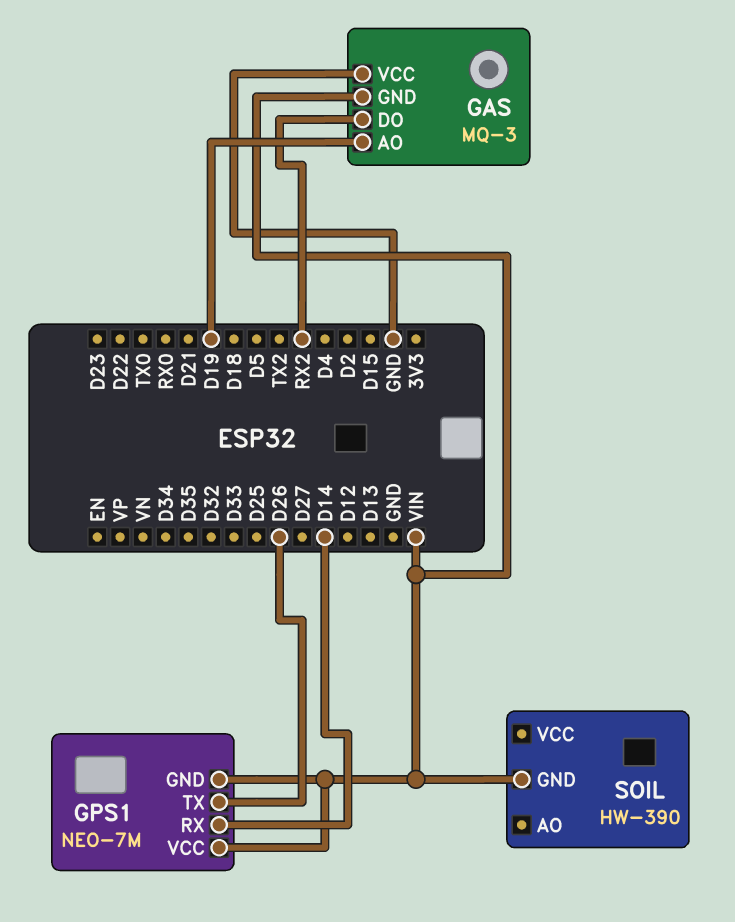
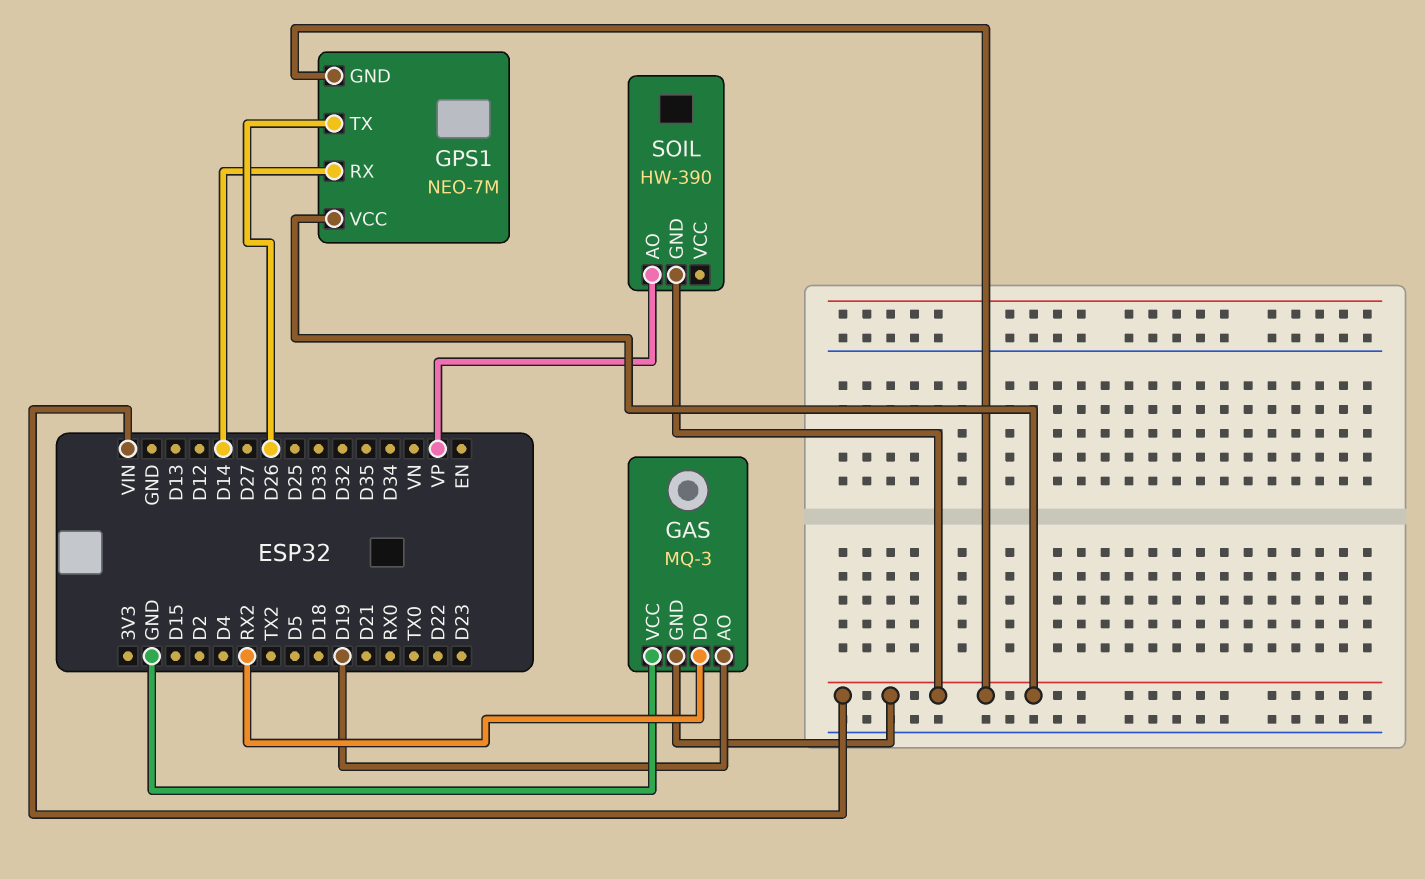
SOIL pin AO: none -> VP

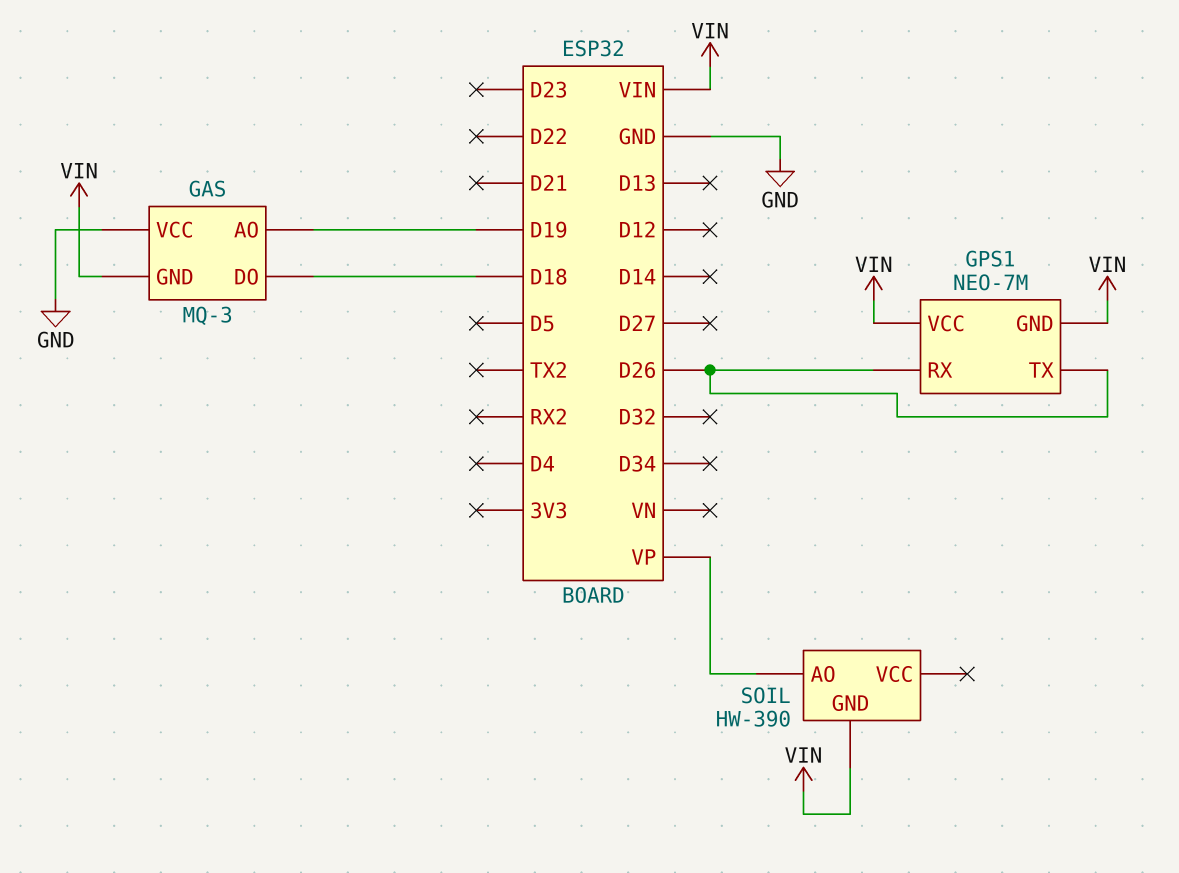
GAS pin DO: RX2 -> D18
GPS1 pin RX: D14 -> D26

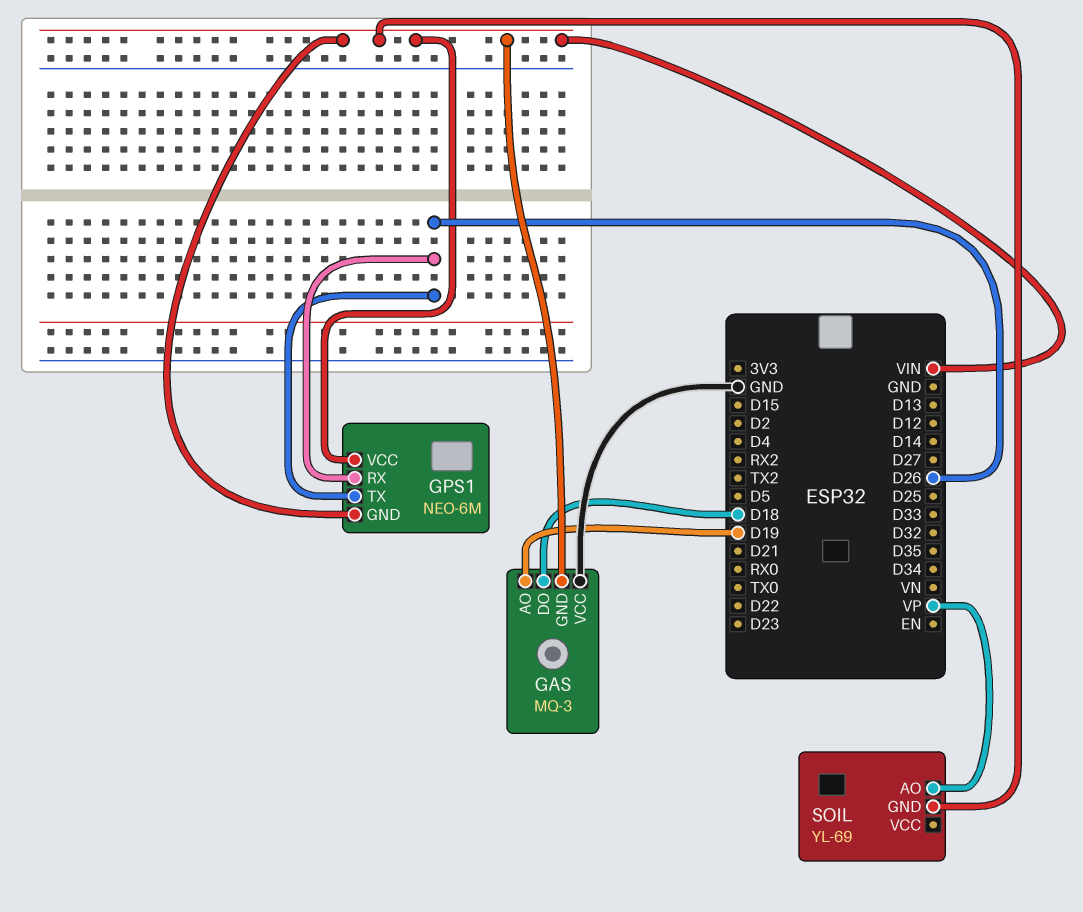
GPS1: NEO-7M -> NEO-6M
SOIL: HW-390 -> YL-69

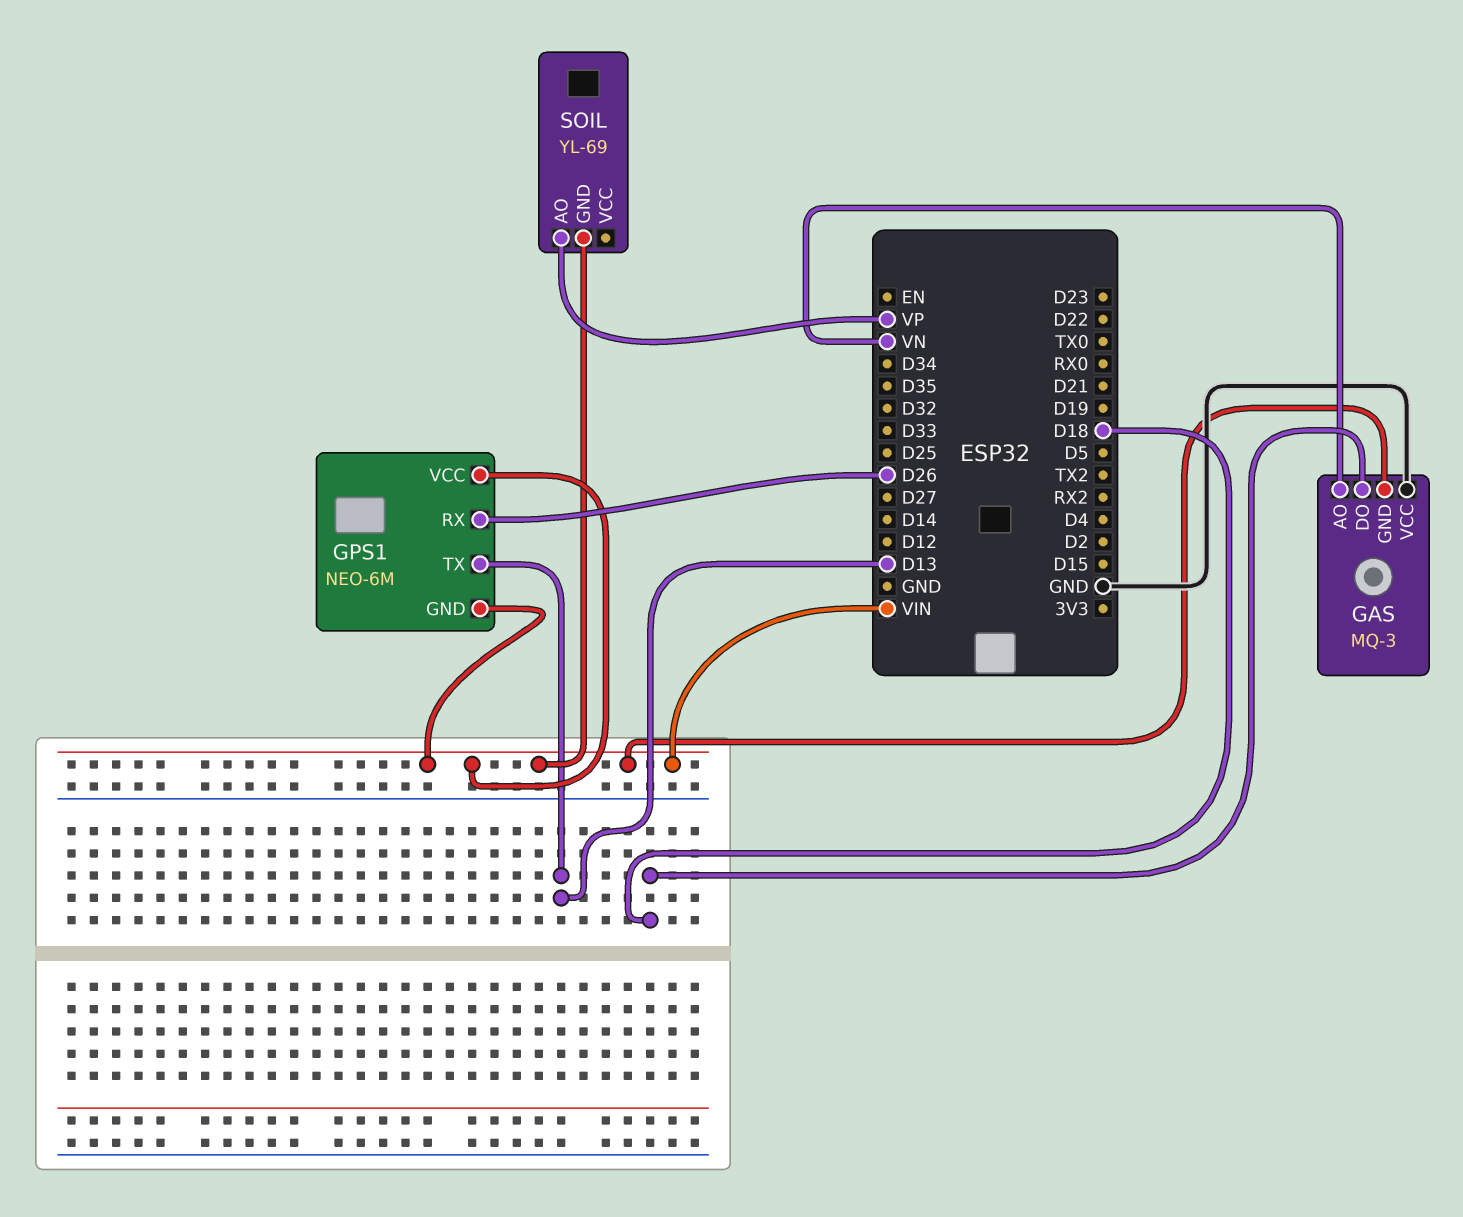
GAS pin AO: D19 -> VN
GPS1 pin TX: D26 -> D13

